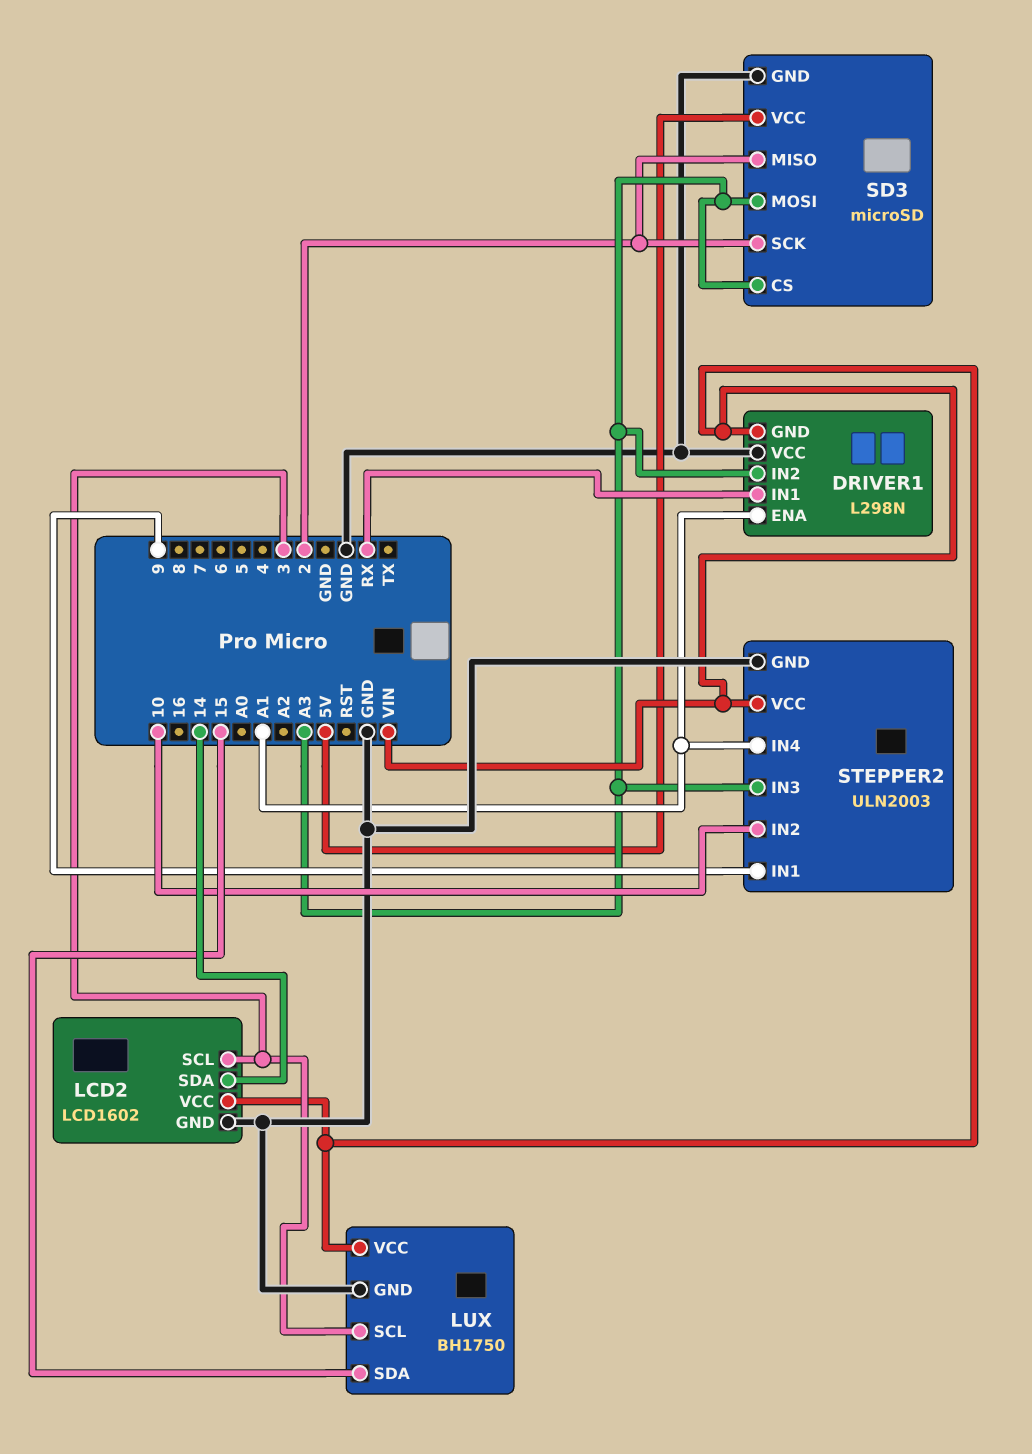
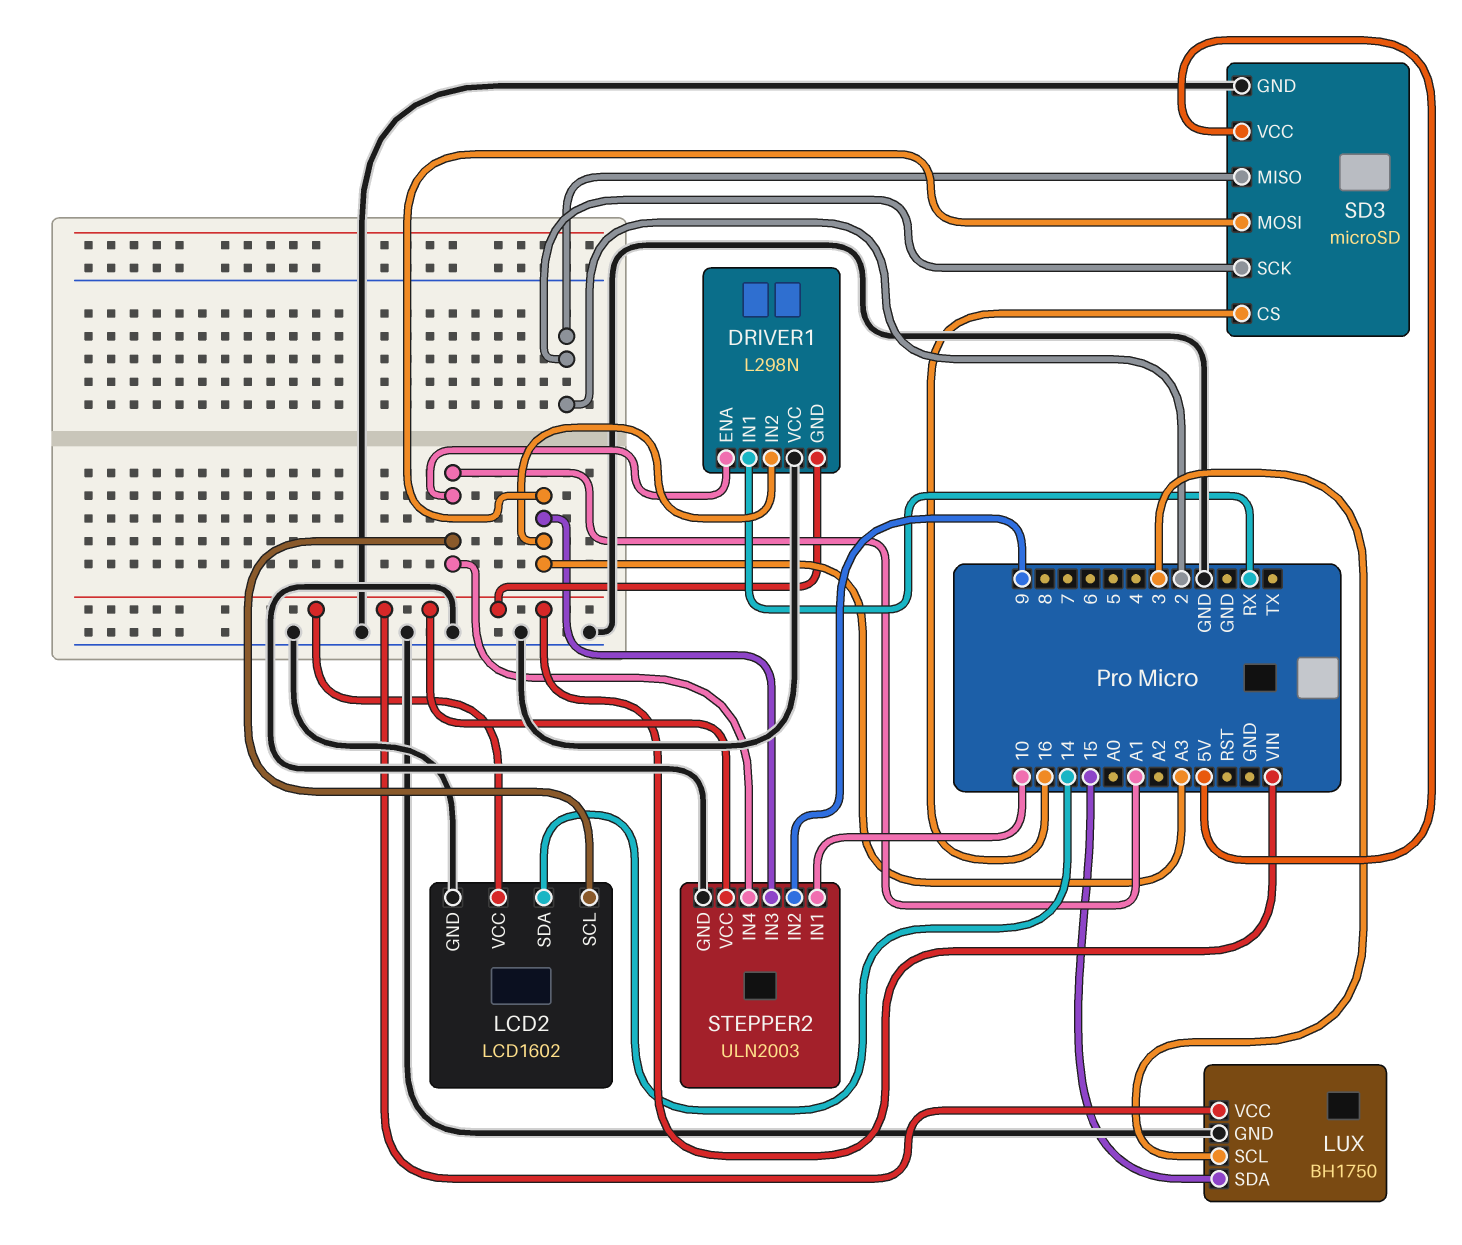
LCD2 pin SCL: 3 -> A1
SD3 pin CS: A3 -> 16
STEPPER2 pin IN1: 9 -> 10
STEPPER2 pin IN2: 10 -> 9

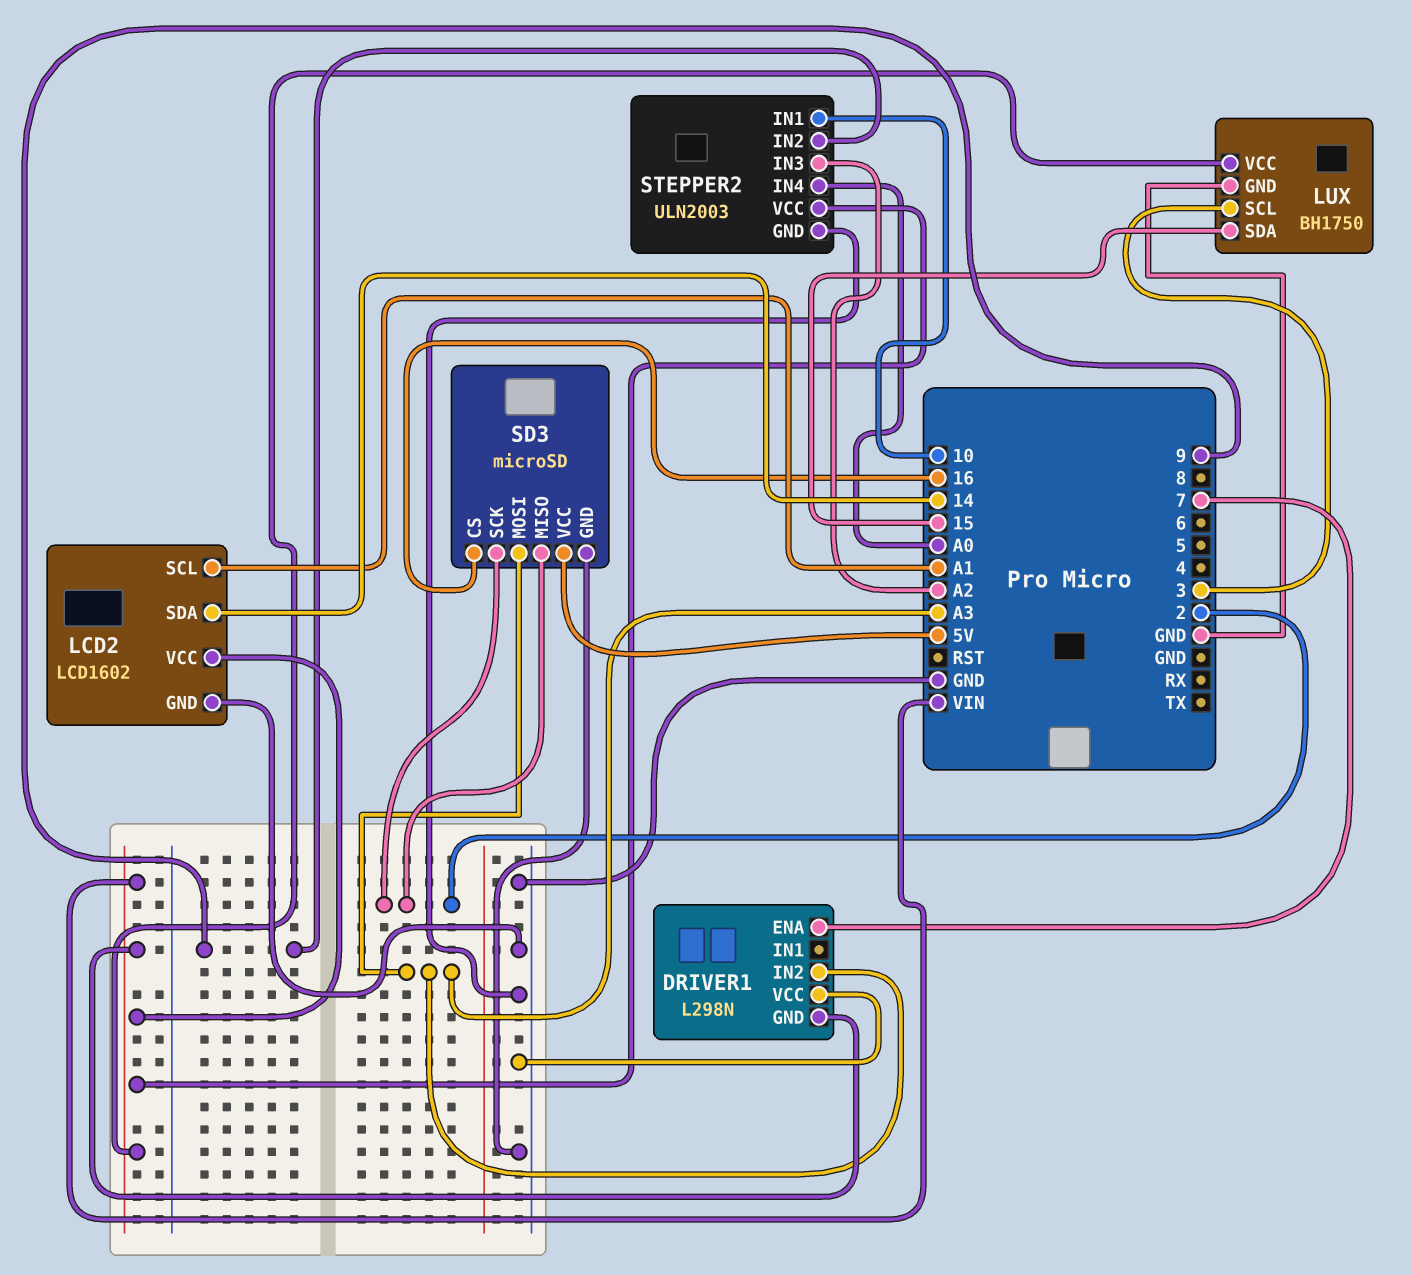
DRIVER1 pin ENA: A1 -> 7
DRIVER1 pin IN1: RX -> none
STEPPER2 pin IN3: A3 -> A2
STEPPER2 pin IN4: A1 -> A0

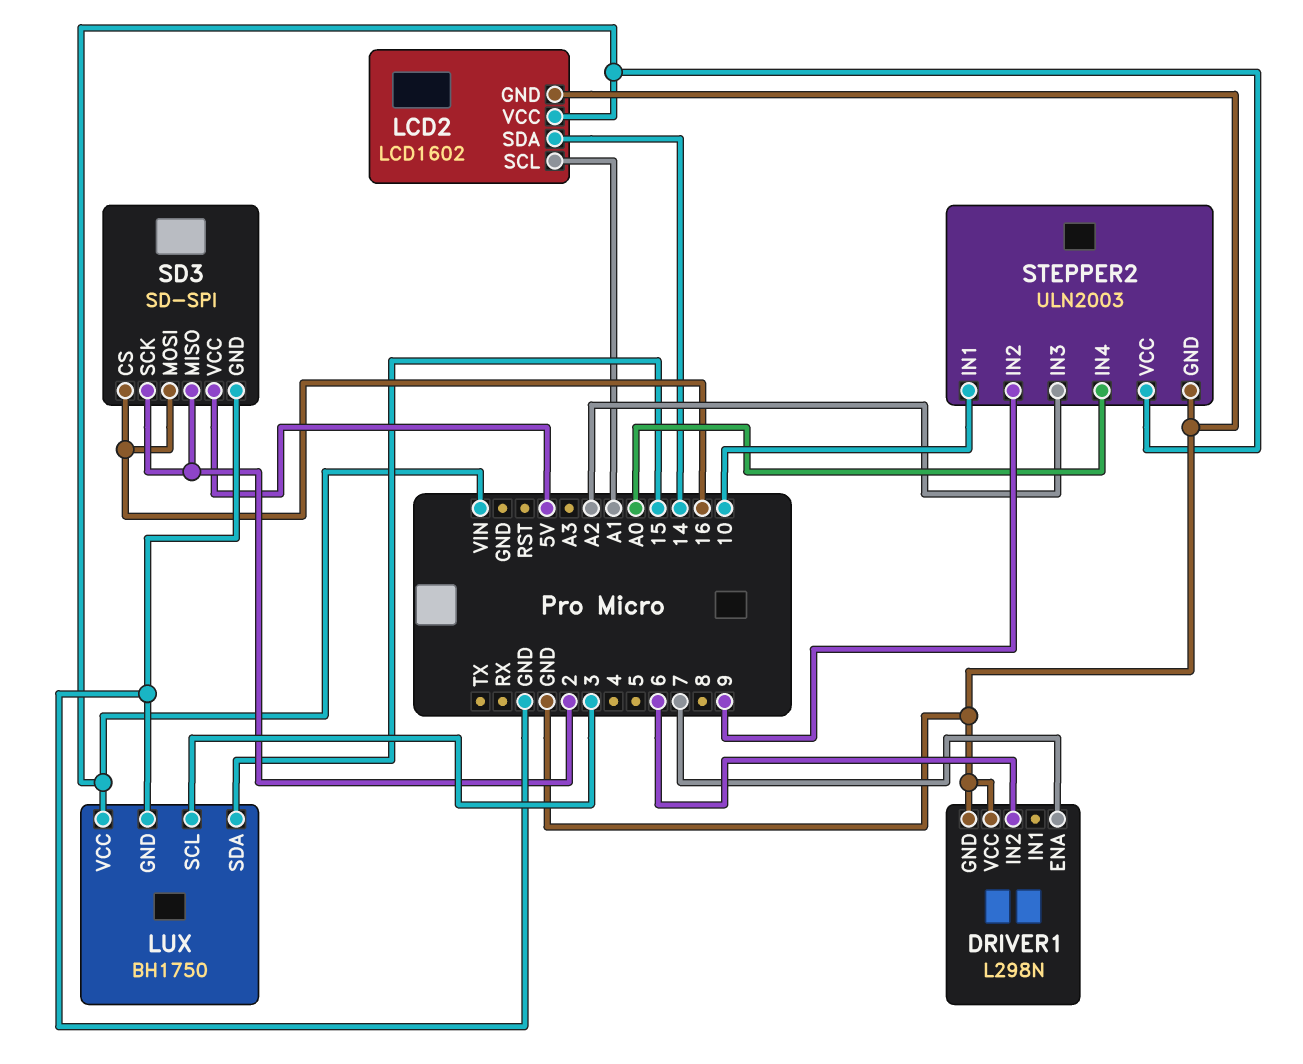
DRIVER1 pin GND: VIN -> GND
DRIVER1 pin IN2: A3 -> 6
SD3: microSD -> SD-SPI
SD3 pin MOSI: A3 -> 16

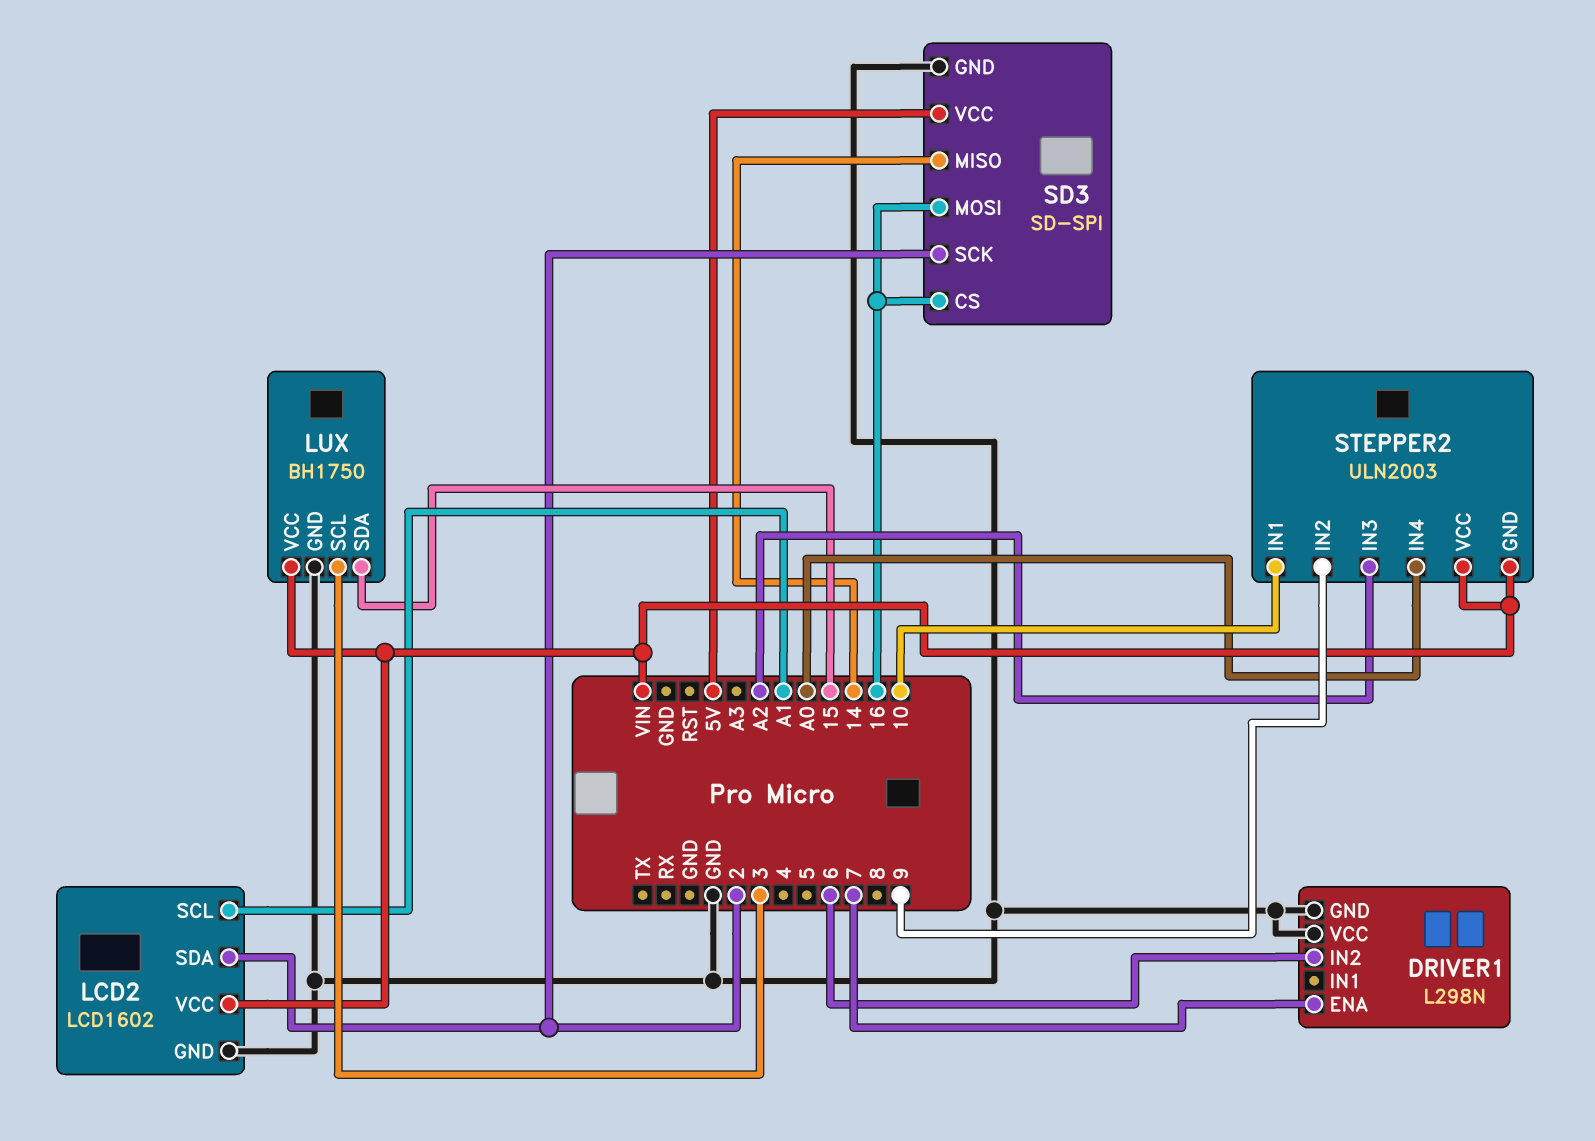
LCD2 pin SDA: 14 -> 2
SD3 pin MISO: 2 -> 14
STEPPER2 pin GND: GND -> VIN

